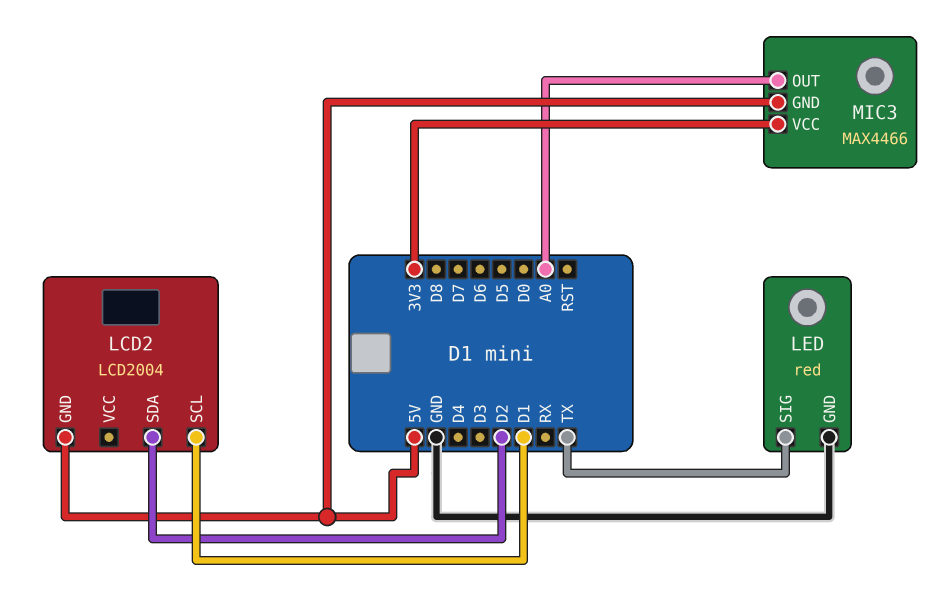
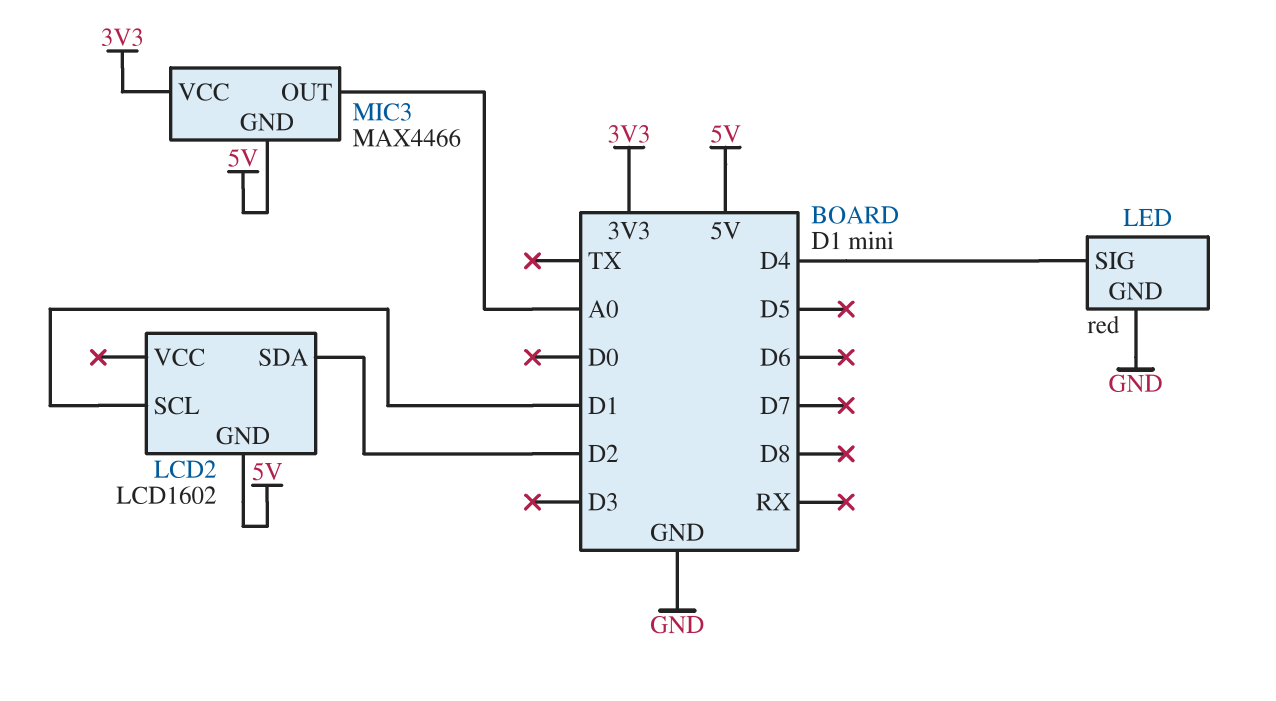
LCD2: LCD2004 -> LCD1602
LED pin SIG: TX -> D4

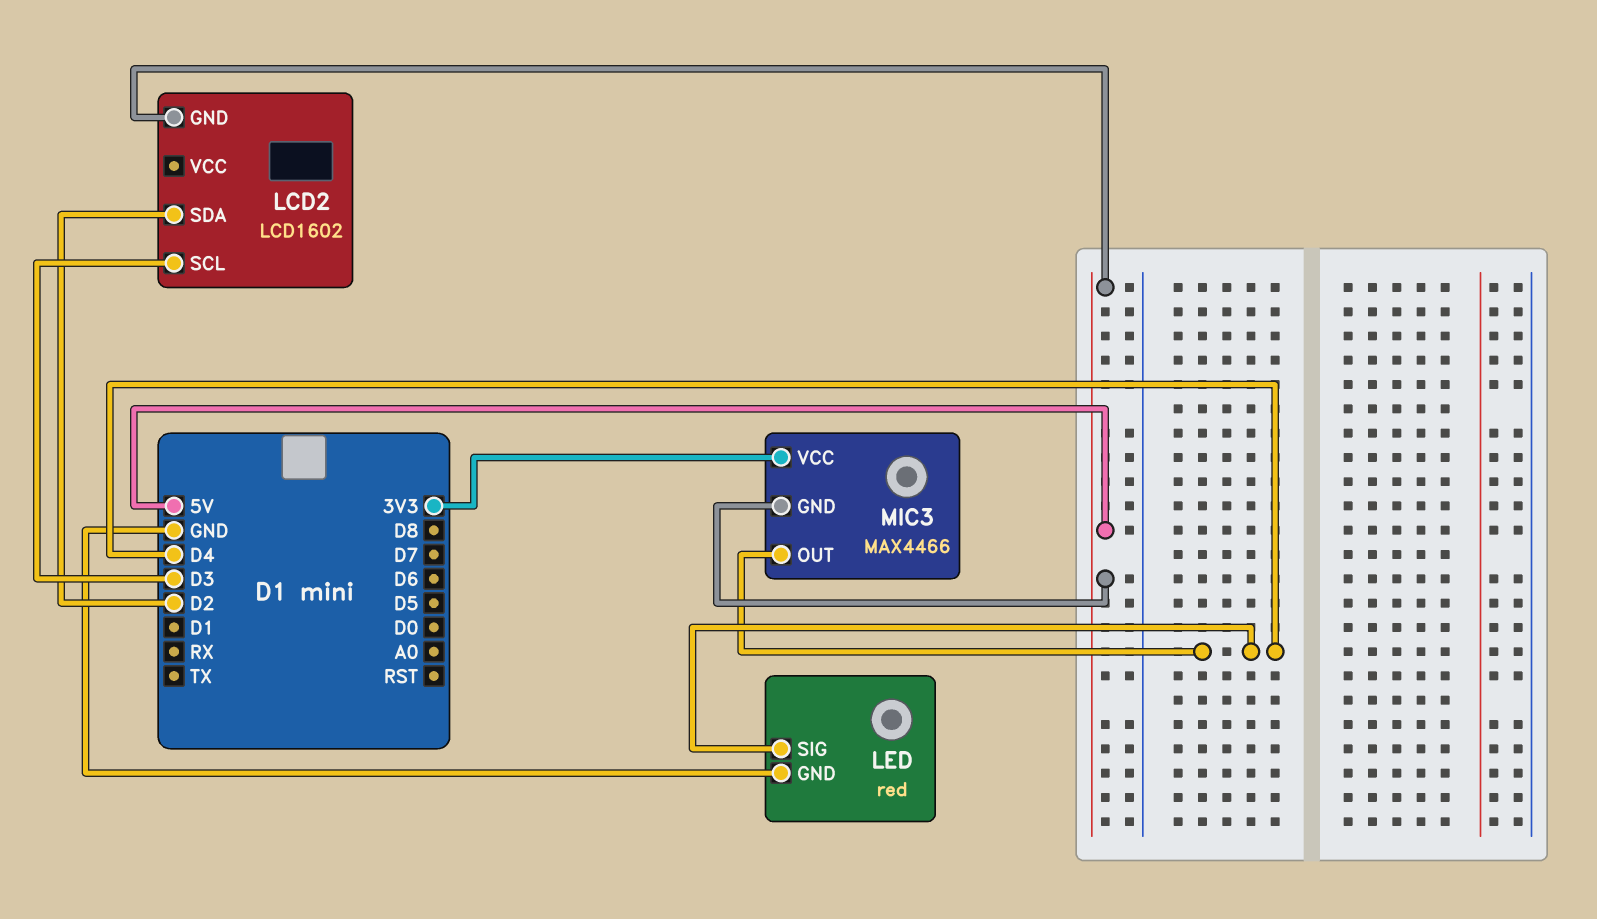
LCD2 pin SCL: D1 -> D3
MIC3 pin OUT: A0 -> D4

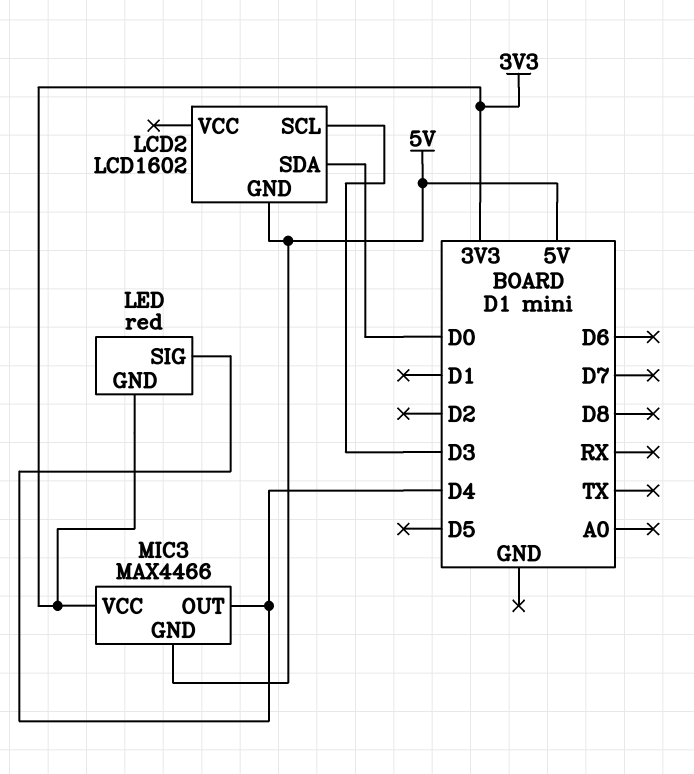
LCD2 pin SDA: D2 -> D0
LED pin GND: GND -> 3V3

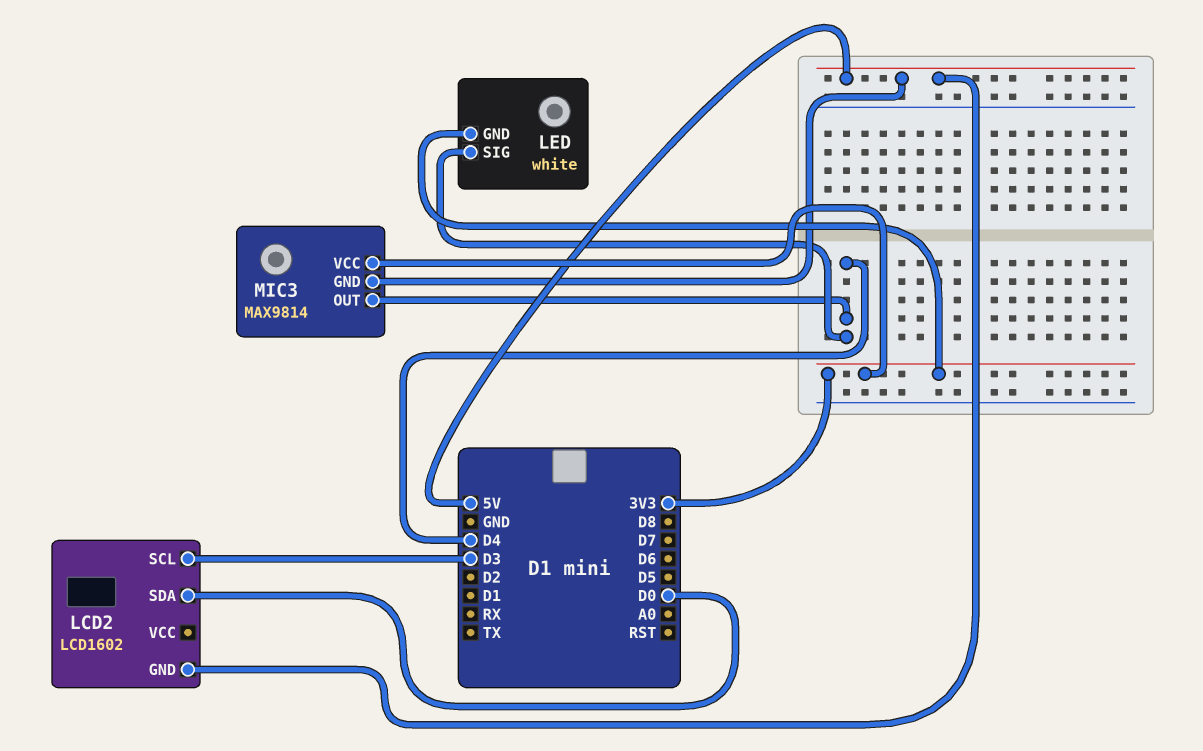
LED: red -> white
MIC3: MAX4466 -> MAX9814

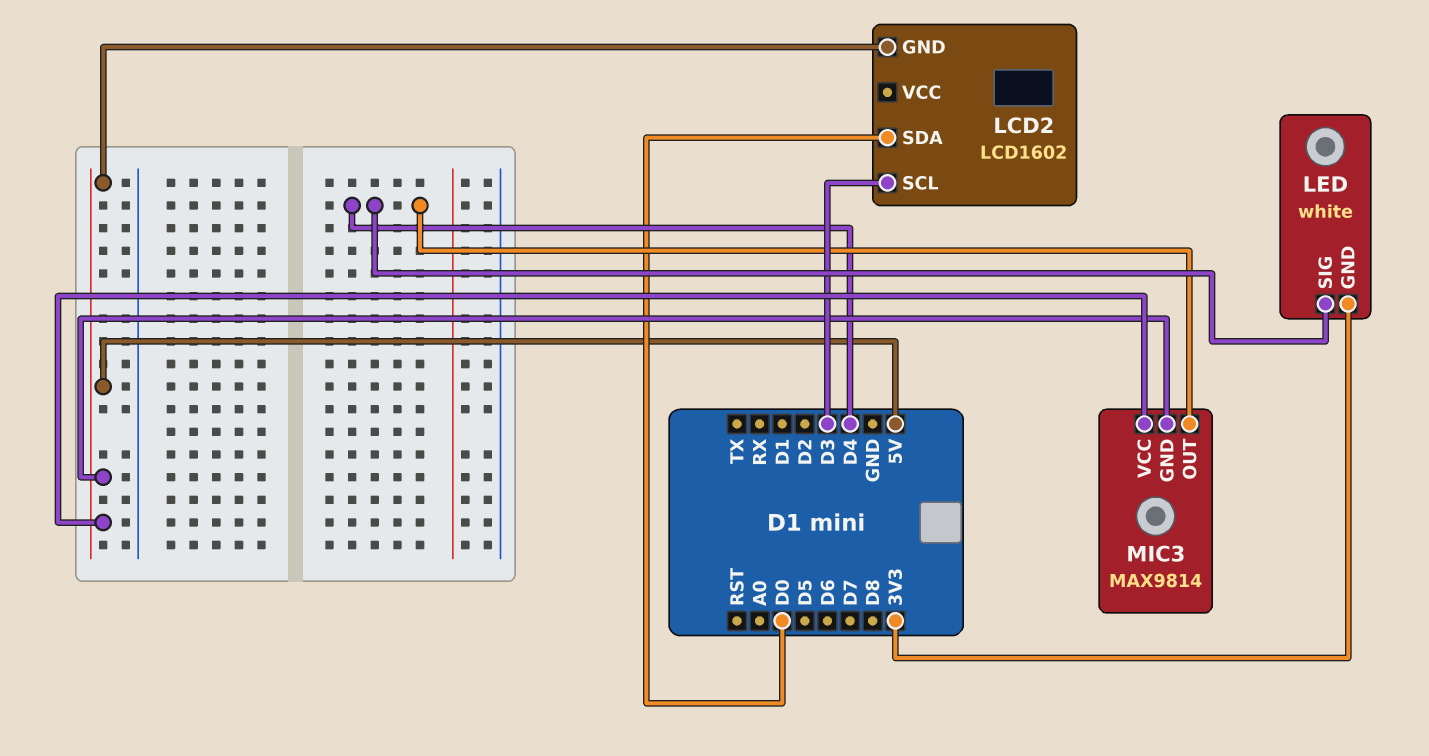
MIC3 pin VCC: 3V3 -> 5V

